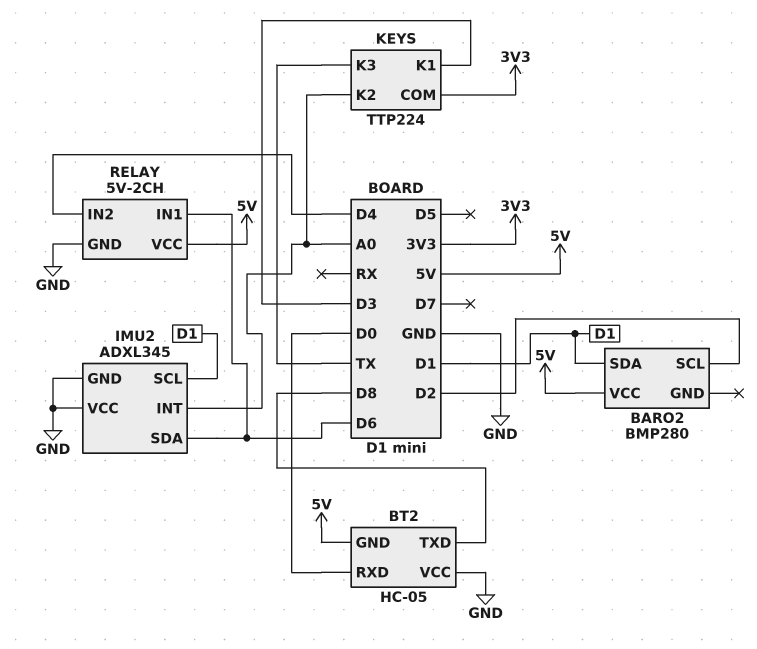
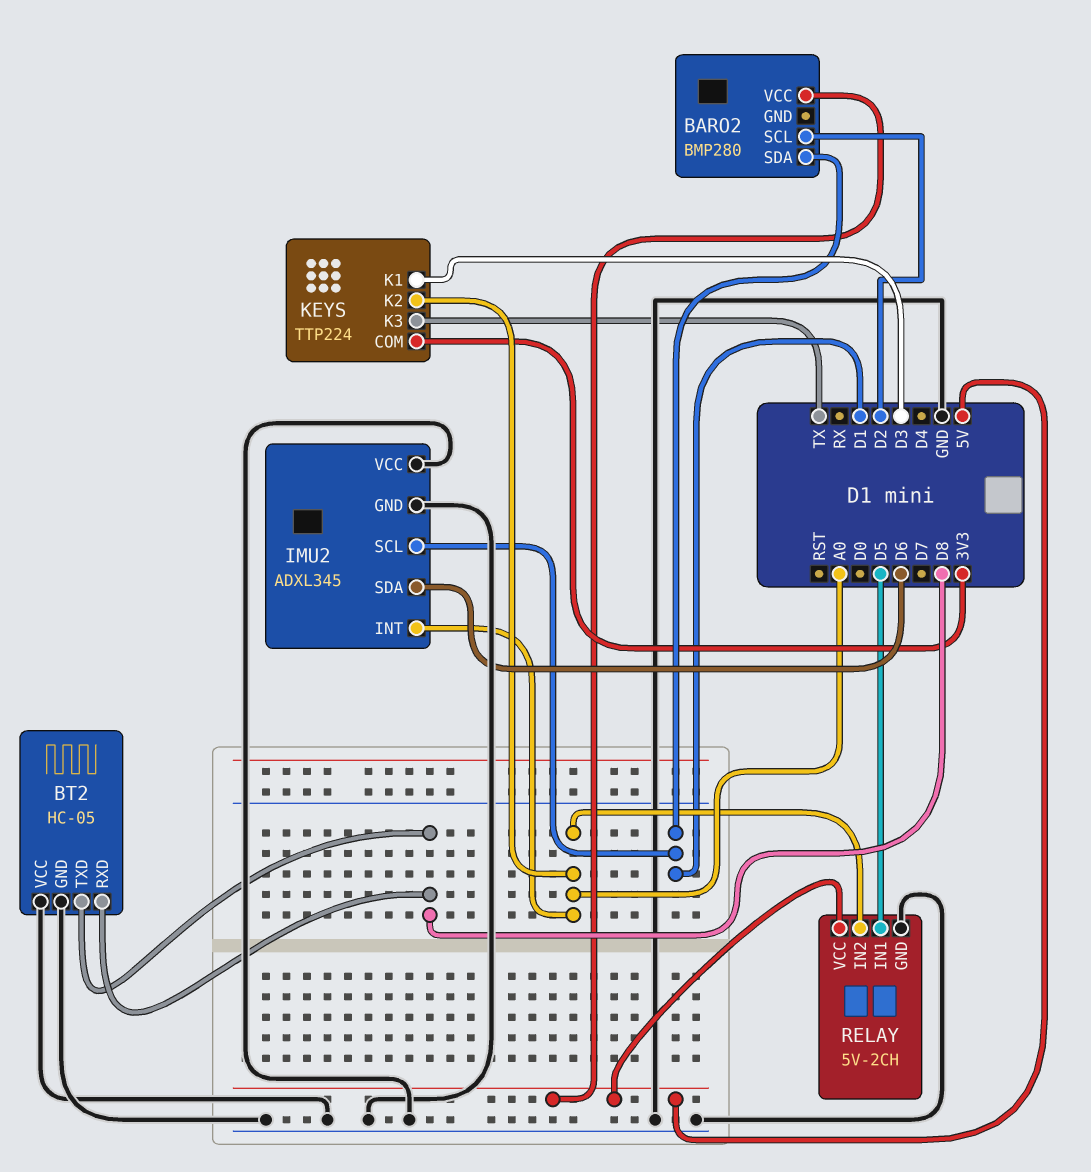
BT2 pin GND: 5V -> GND
BT2 pin RXD: D0 -> D8
RELAY pin IN1: D6 -> D5
RELAY pin IN2: D4 -> A0

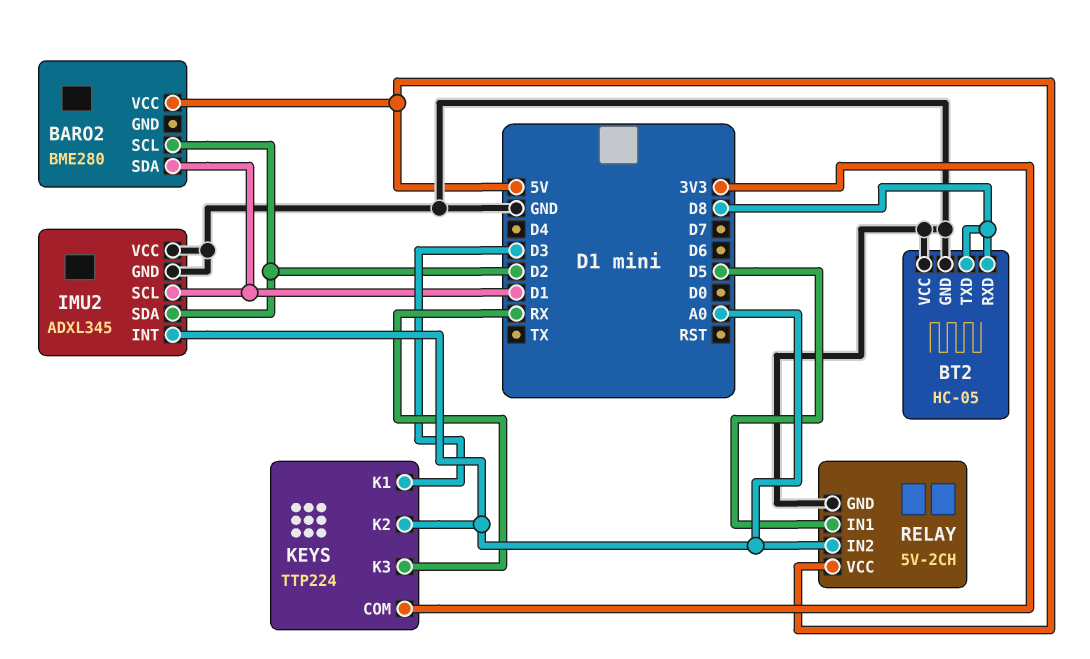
BARO2: BMP280 -> BME280
IMU2 pin SDA: D6 -> D2
KEYS pin K3: TX -> RX

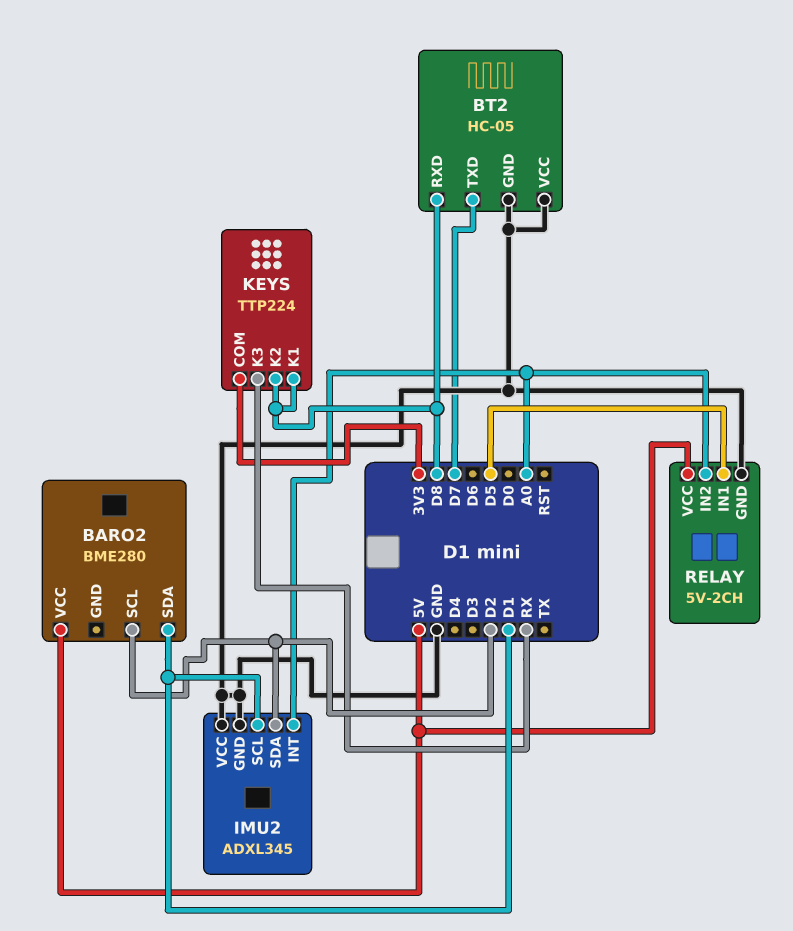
BT2 pin TXD: D8 -> D7
KEYS pin K1: D3 -> D8
KEYS pin K2: A0 -> D8

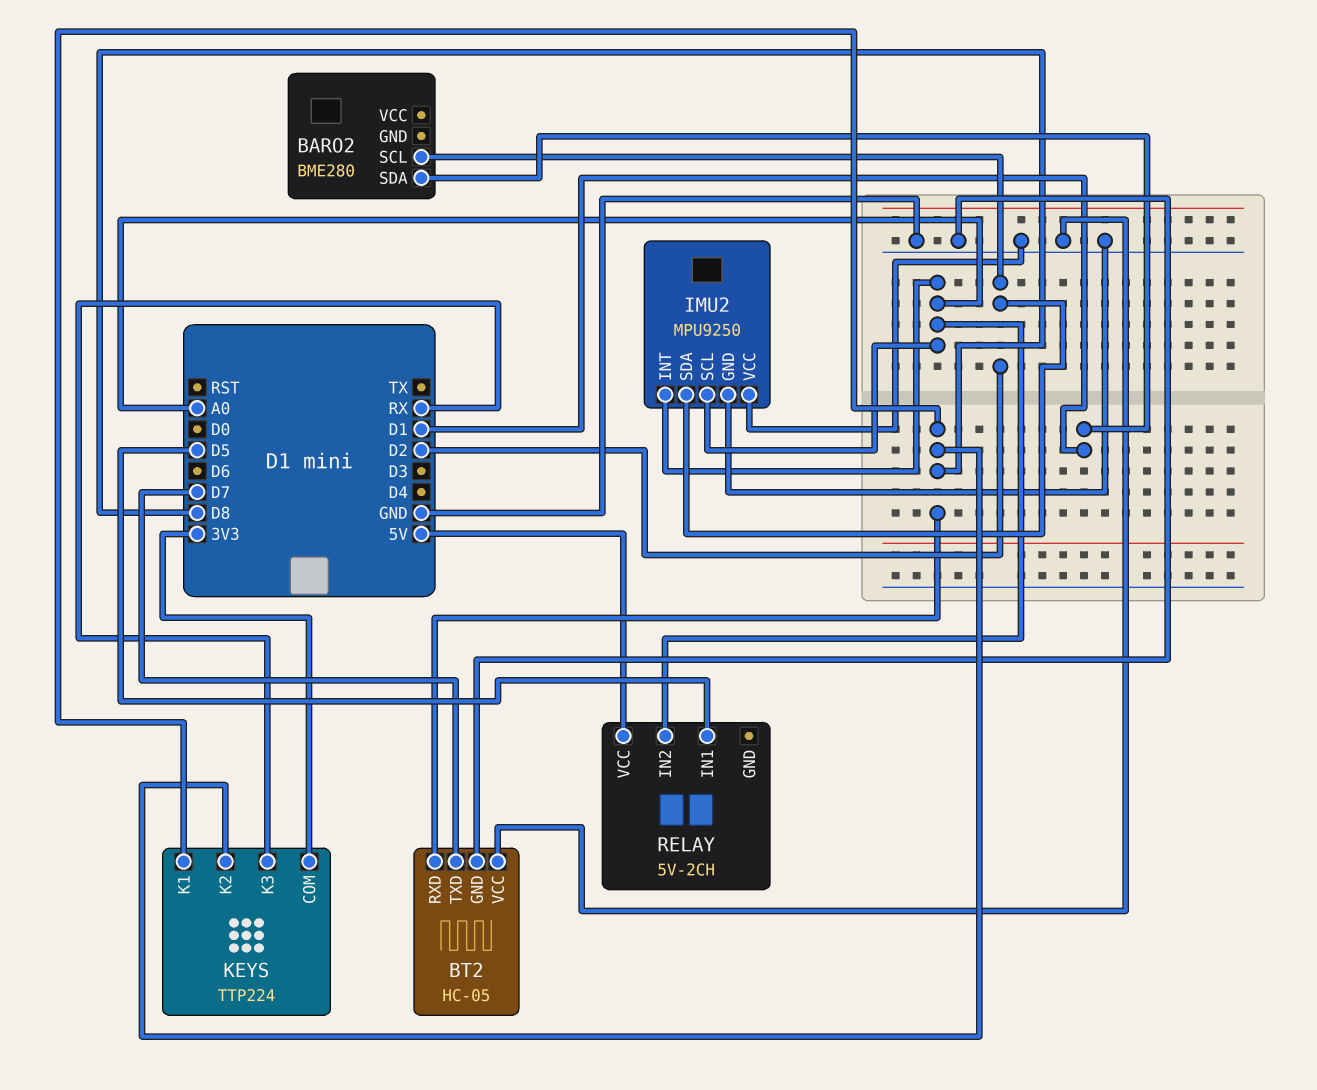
BARO2 pin VCC: 5V -> none
IMU2: ADXL345 -> MPU9250
IMU2 pin SCL: D1 -> A0
RELAY pin GND: GND -> none

